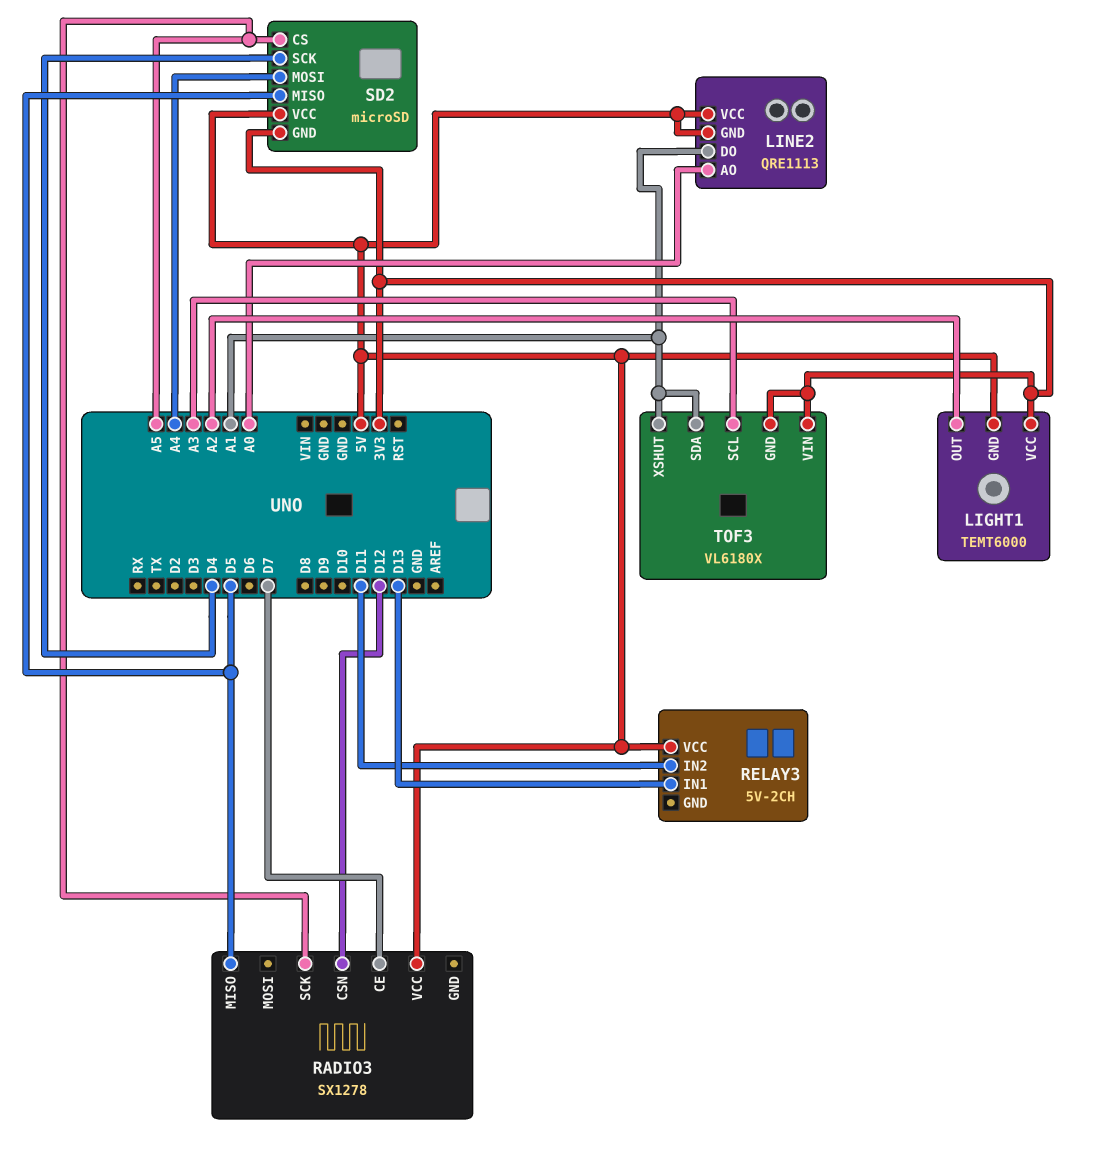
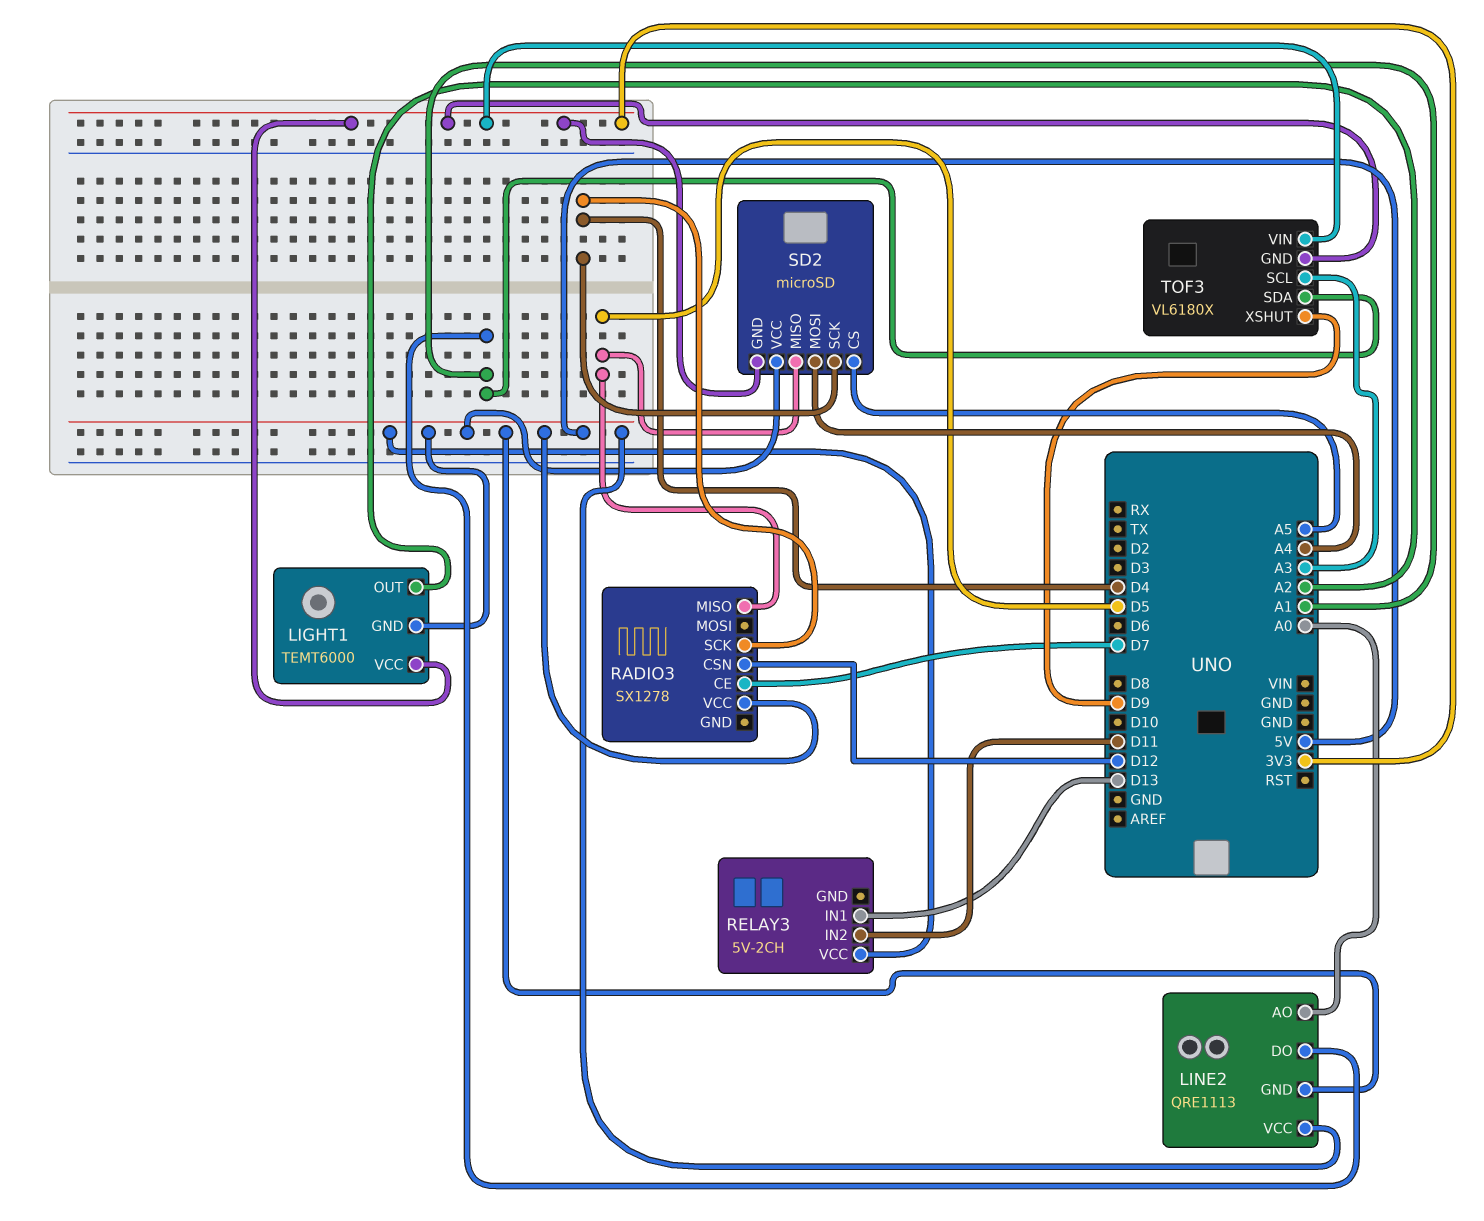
RADIO3 pin SCK: A5 -> D4
TOF3 pin XSHUT: A1 -> D9

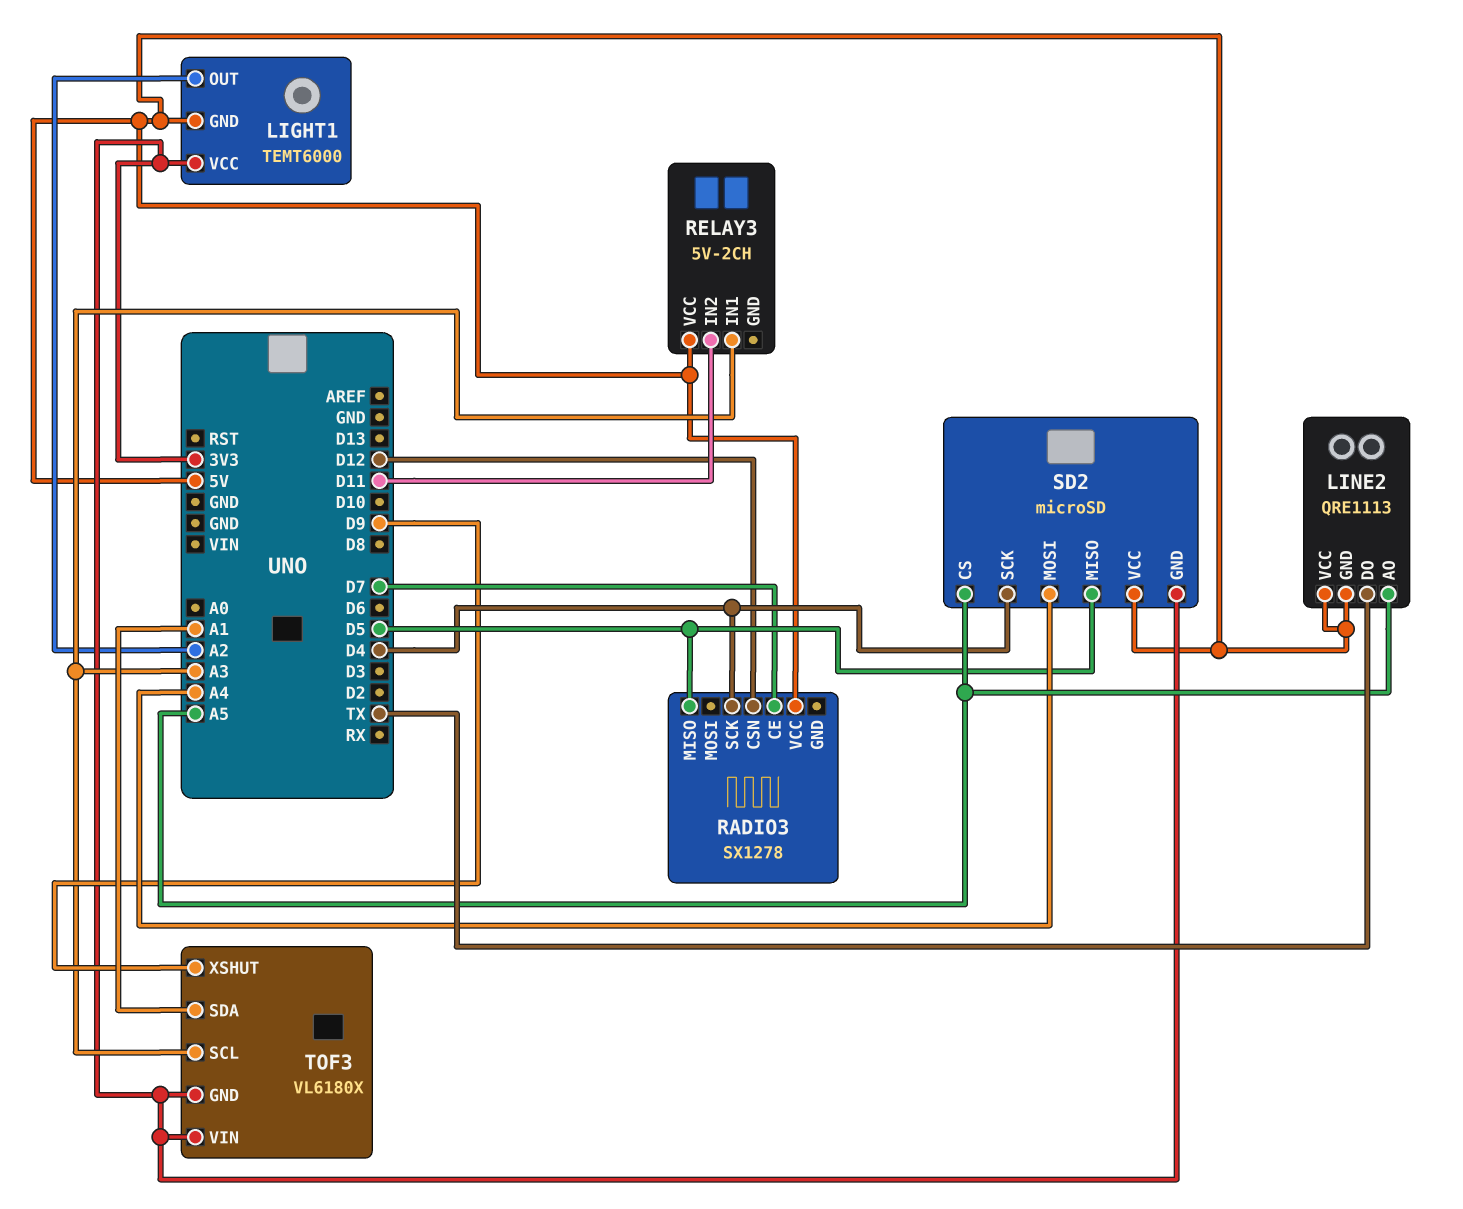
LINE2 pin AO: A0 -> A5
LINE2 pin DO: A1 -> TX
RELAY3 pin IN1: D13 -> A3

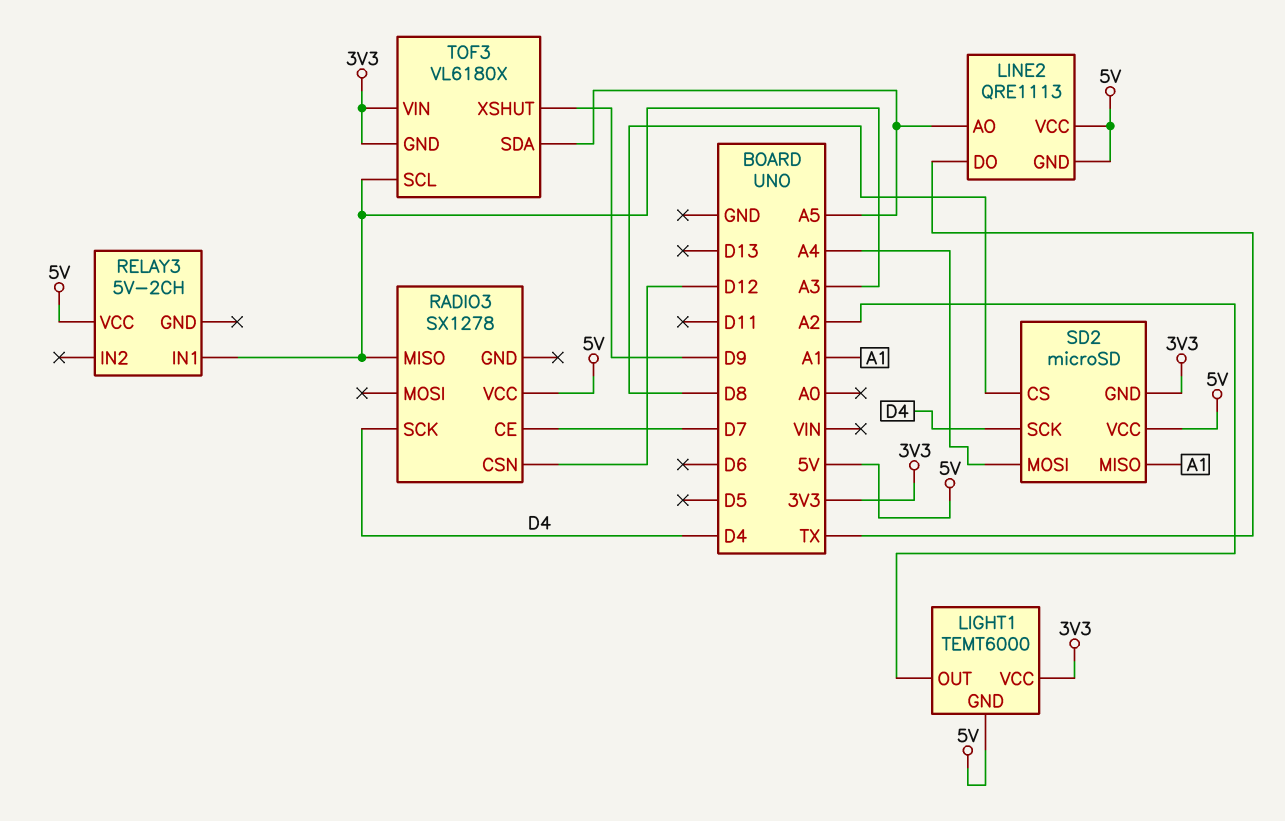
RADIO3 pin MISO: D5 -> A3
RELAY3 pin IN2: D11 -> none
SD2 pin CS: A5 -> D8
SD2 pin MISO: D5 -> A1
TOF3 pin SDA: A1 -> A5

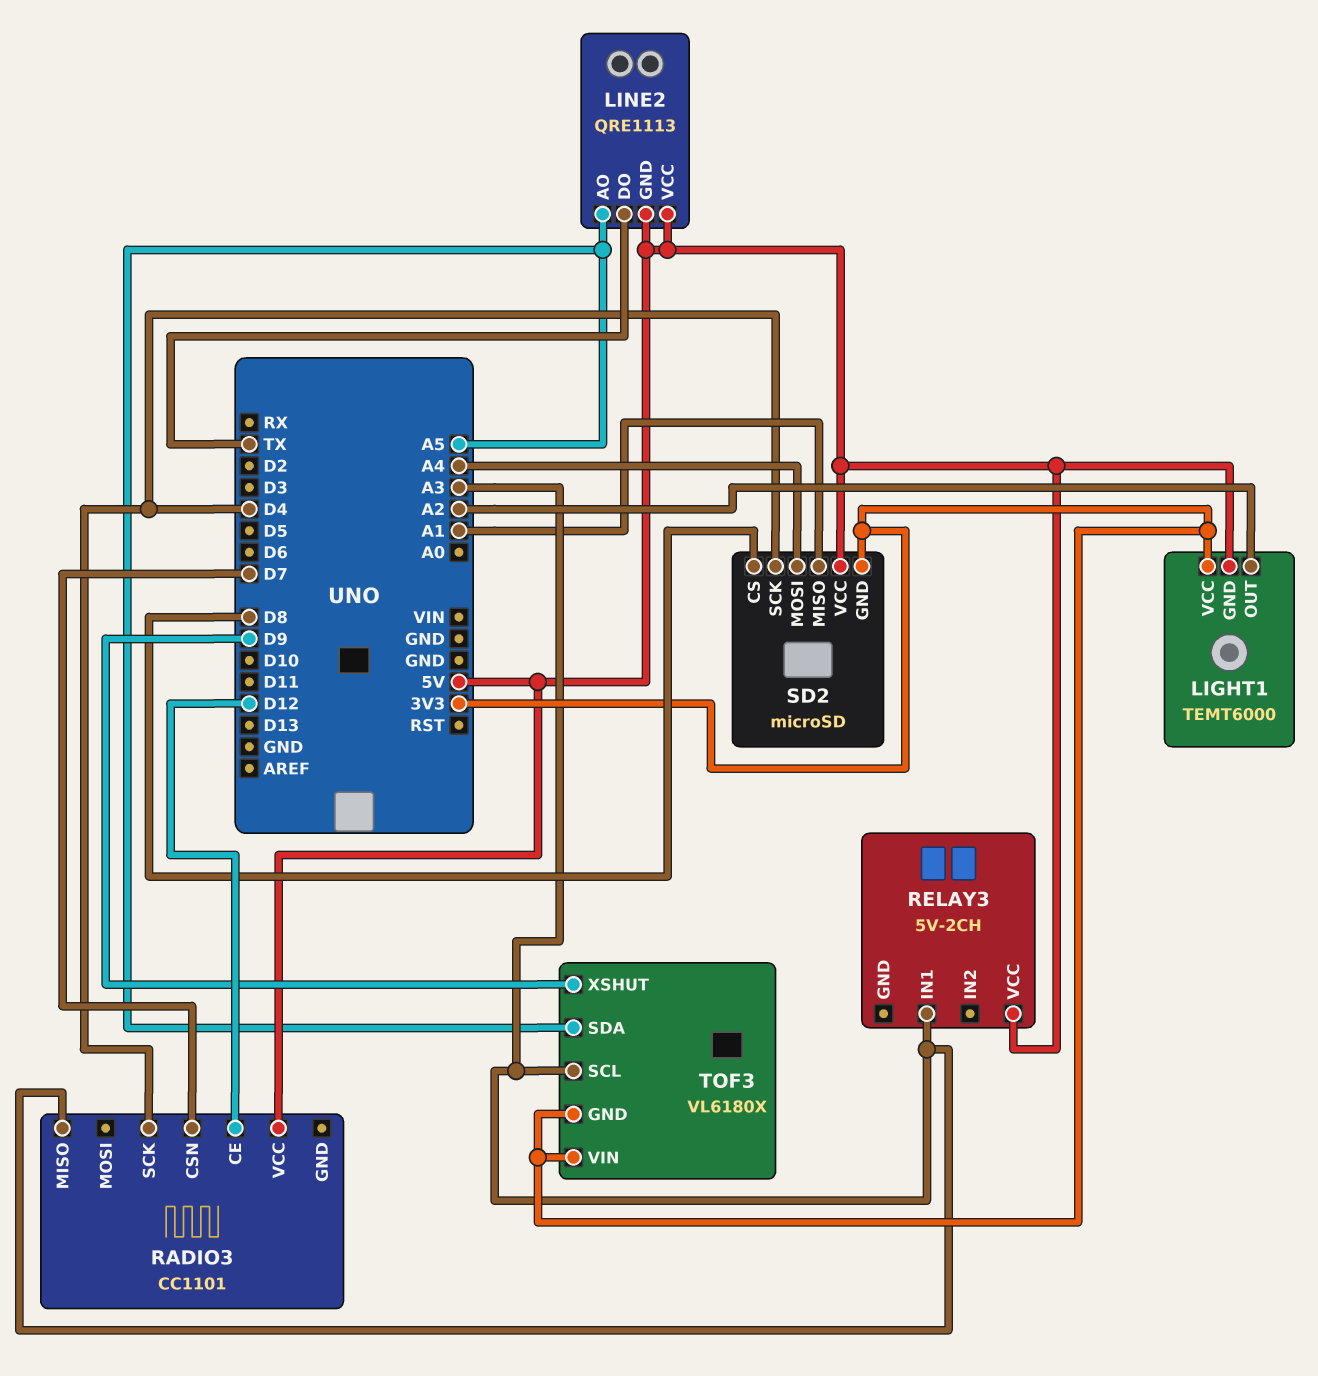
RADIO3: SX1278 -> CC1101
RADIO3 pin CE: D7 -> D12
RADIO3 pin CSN: D12 -> D7

